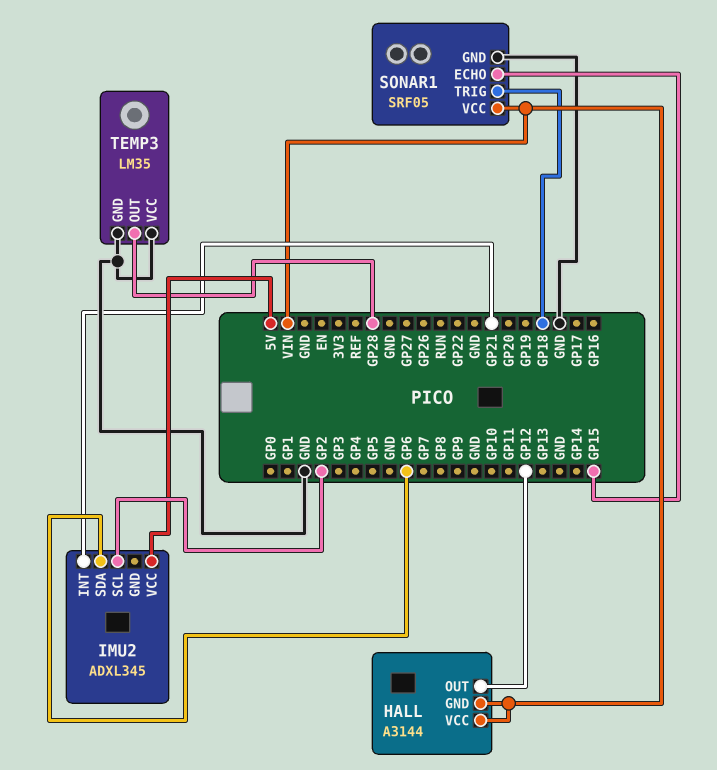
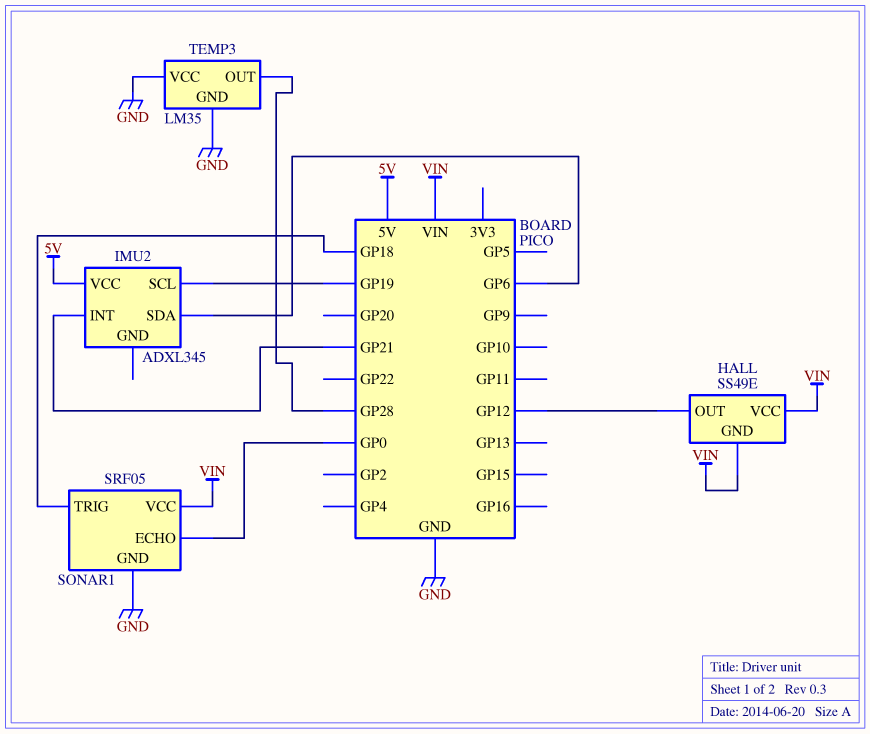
HALL: A3144 -> SS49E
IMU2 pin SCL: GP2 -> GP19
SONAR1 pin ECHO: GP15 -> GP0

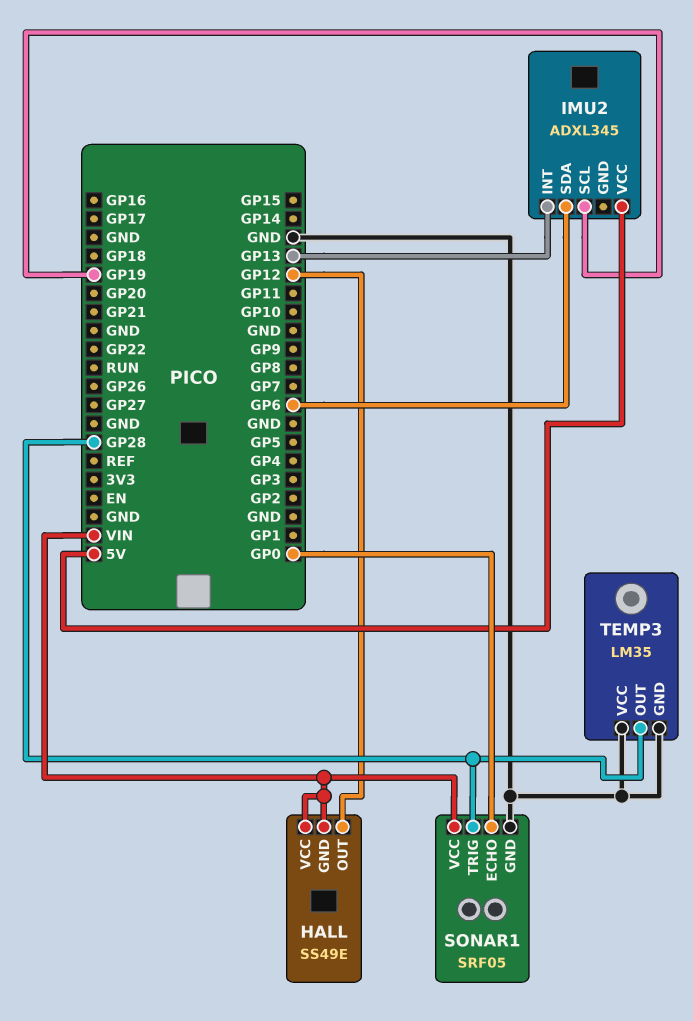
IMU2 pin INT: GP21 -> GP13
SONAR1 pin TRIG: GP18 -> GP28

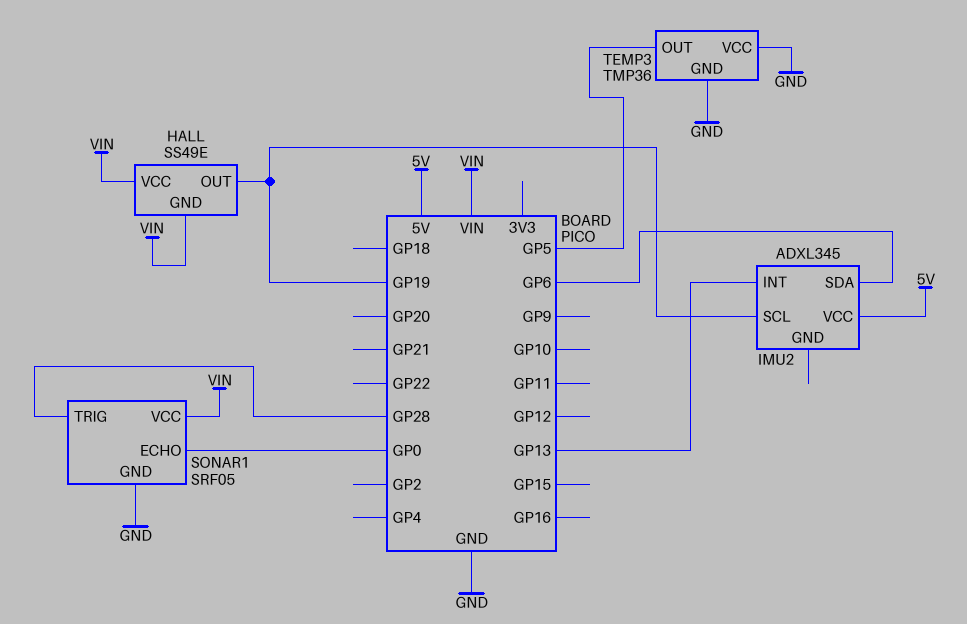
HALL pin OUT: GP12 -> GP19
TEMP3: LM35 -> TMP36
TEMP3 pin OUT: GP28 -> GP5

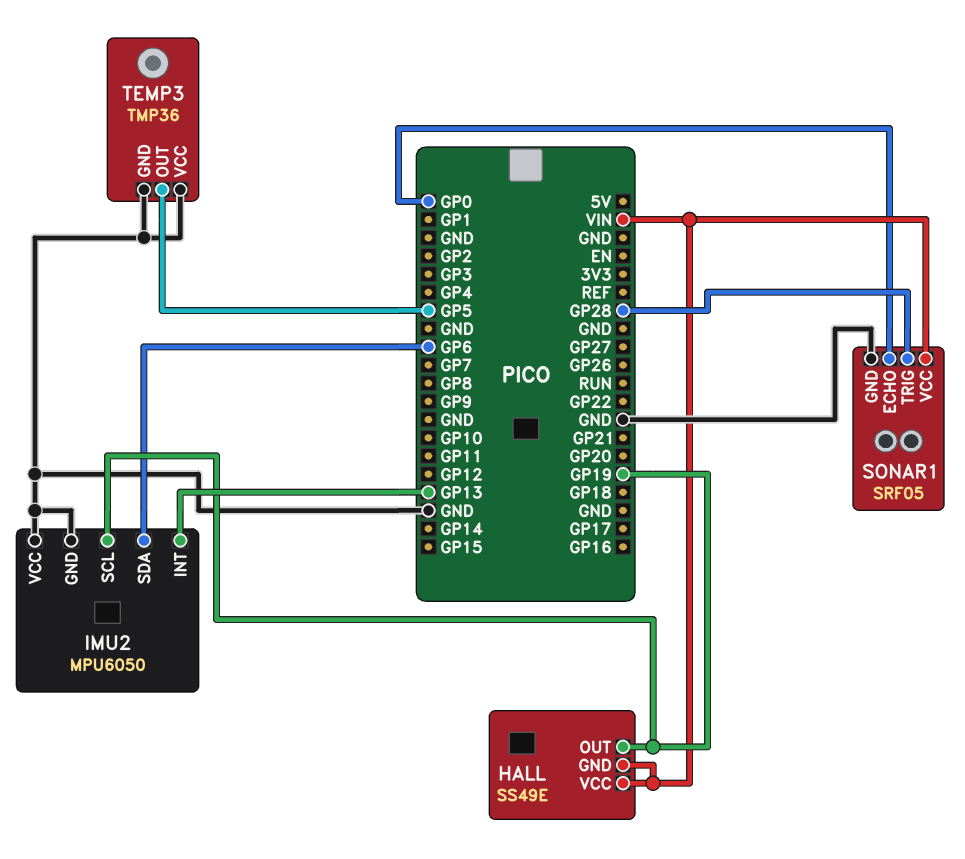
IMU2: ADXL345 -> MPU6050
IMU2 pin GND: none -> GND
IMU2 pin VCC: 5V -> GND

